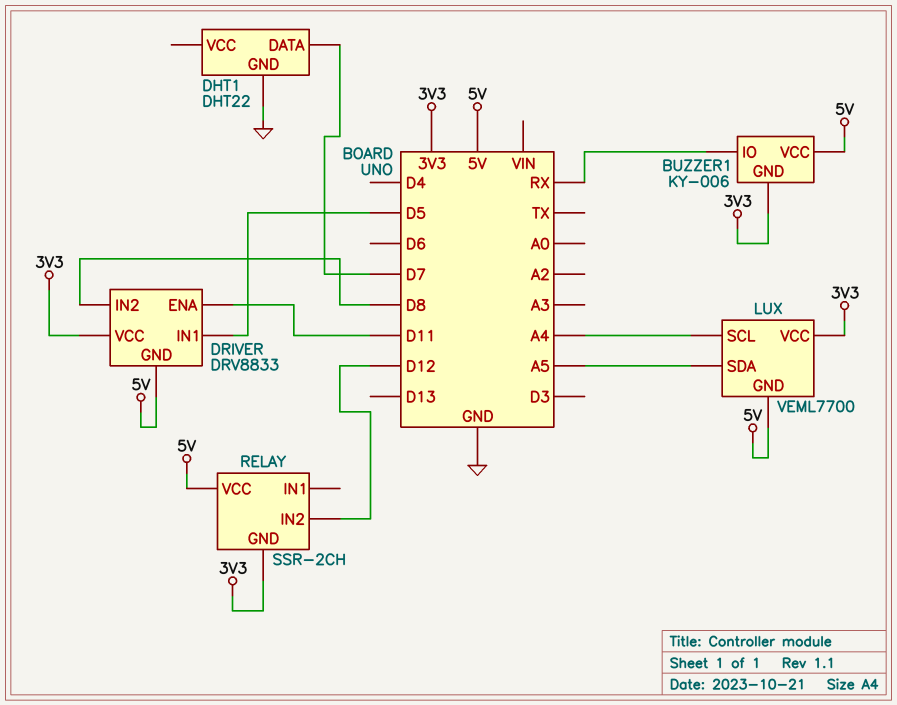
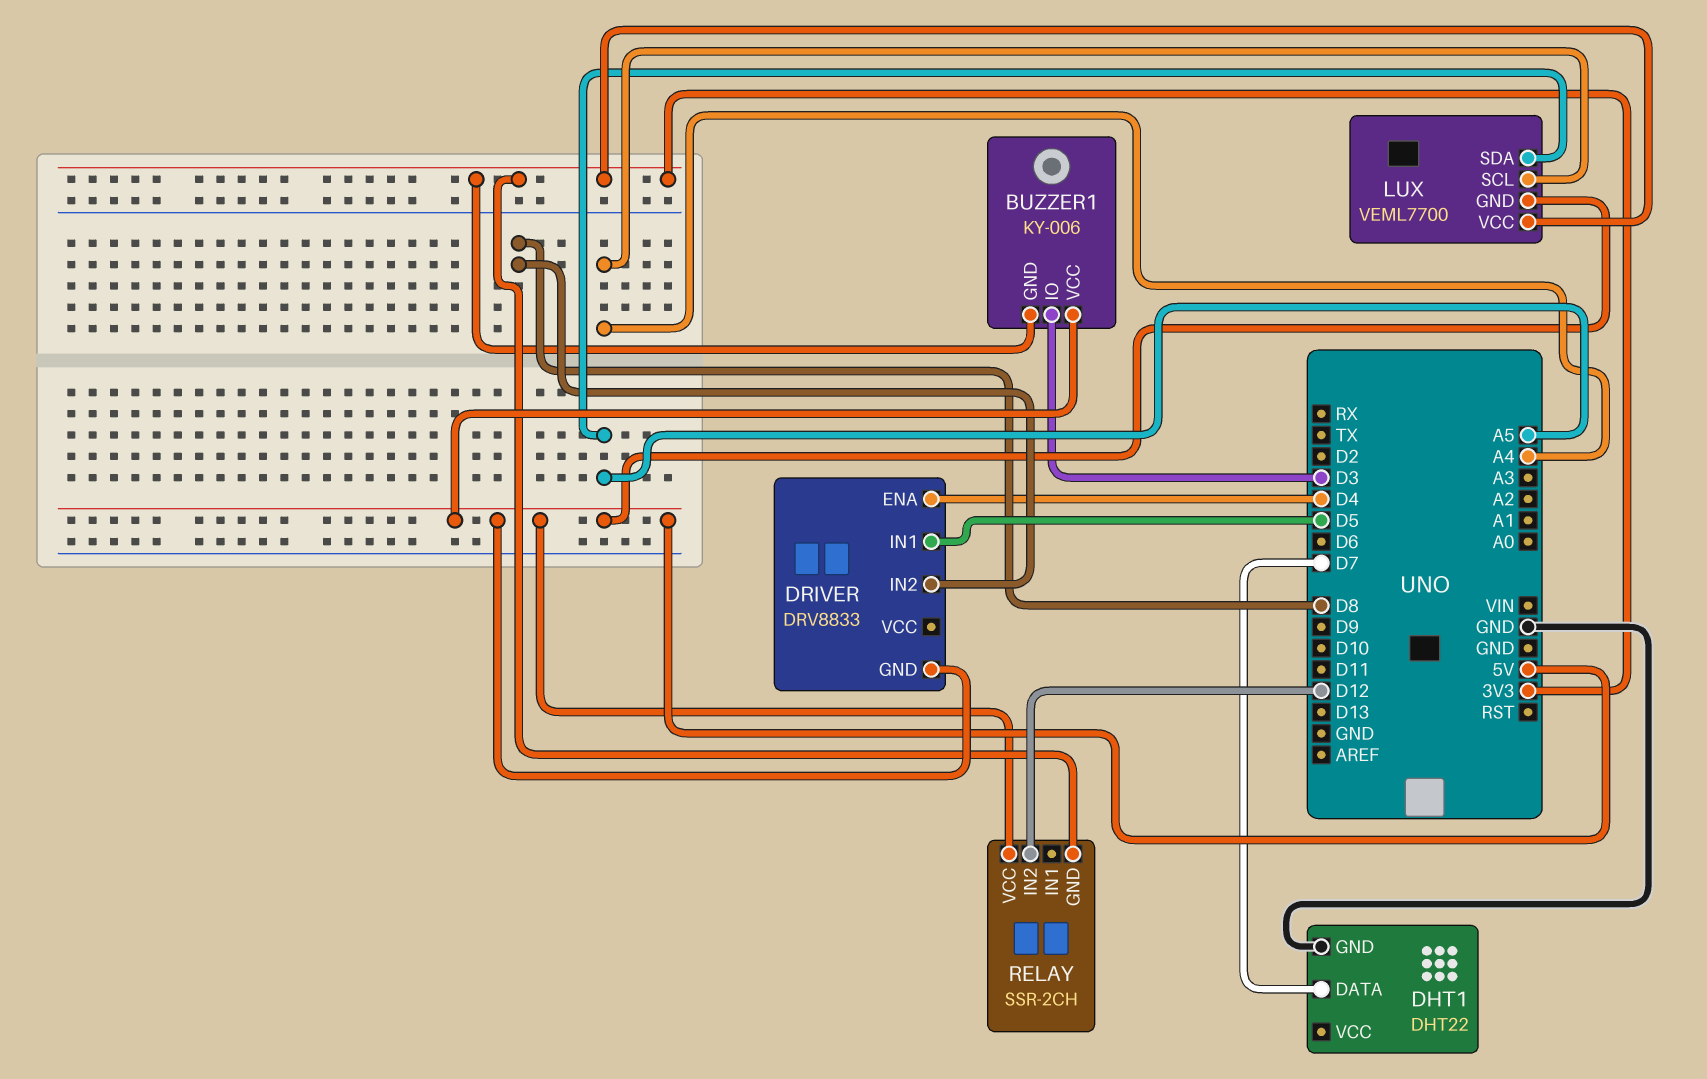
BUZZER1 pin IO: RX -> D3
DRIVER pin ENA: D11 -> D4
DRIVER pin VCC: 3V3 -> none

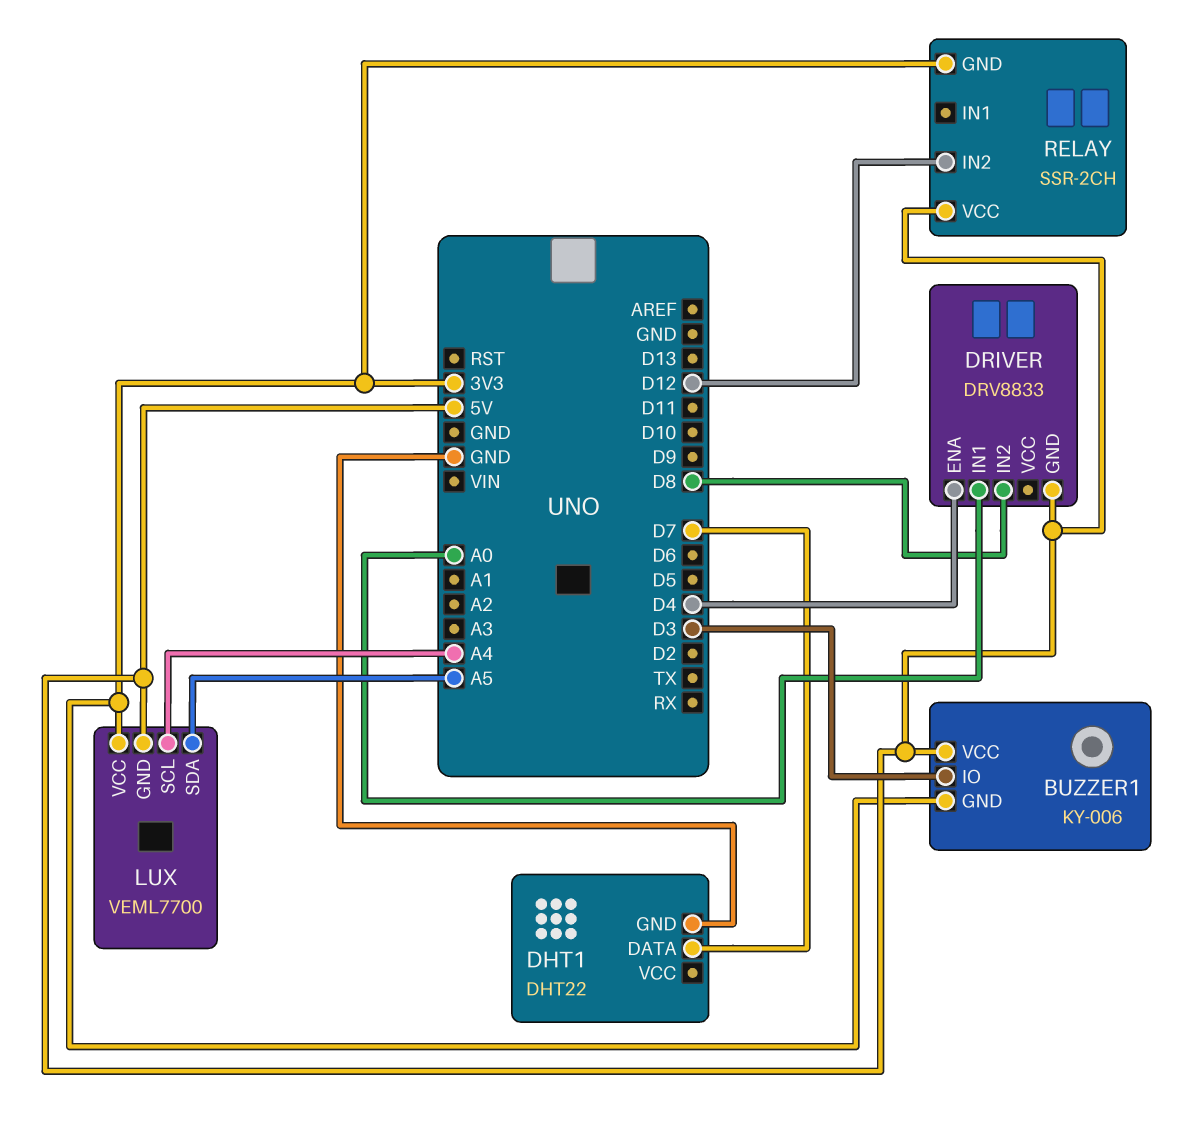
DRIVER pin IN1: D5 -> A0

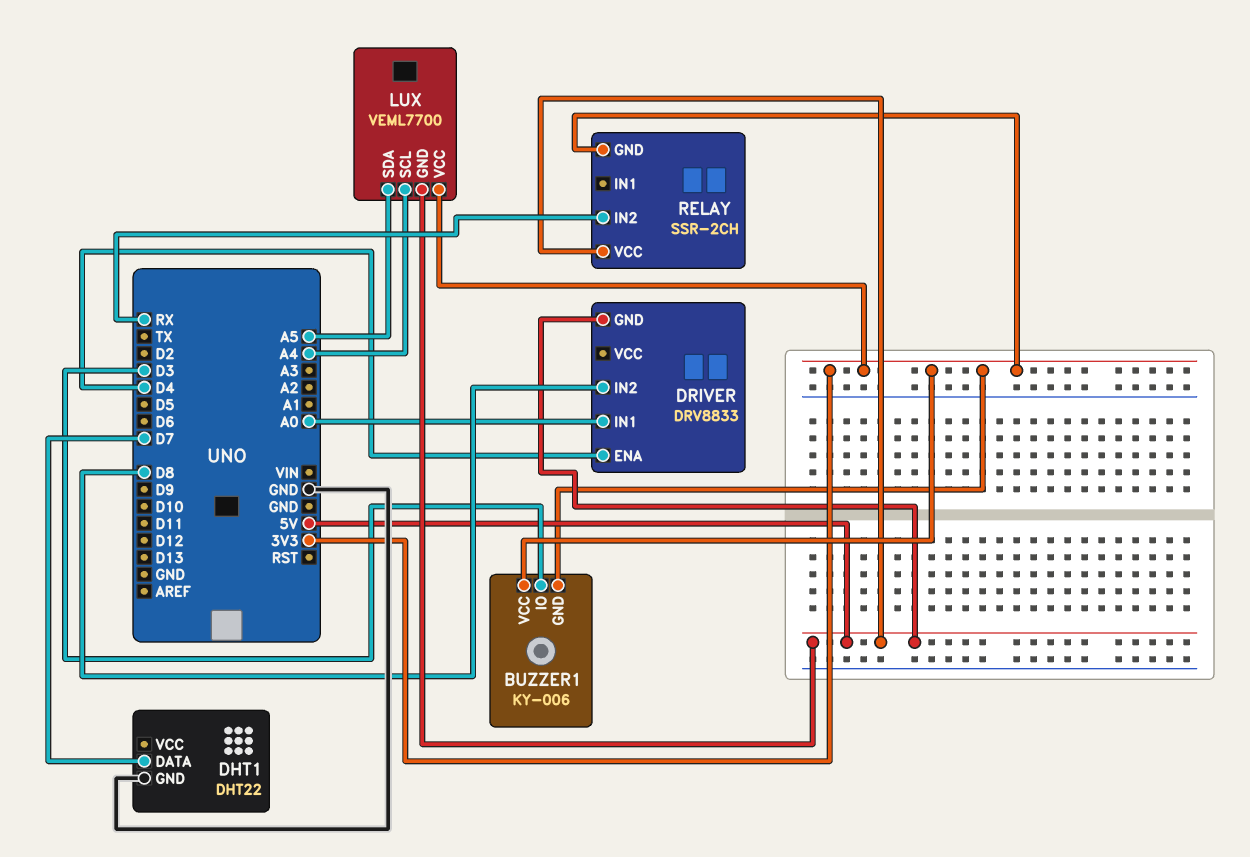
BUZZER1 pin VCC: 5V -> 3V3
RELAY pin IN2: D12 -> RX

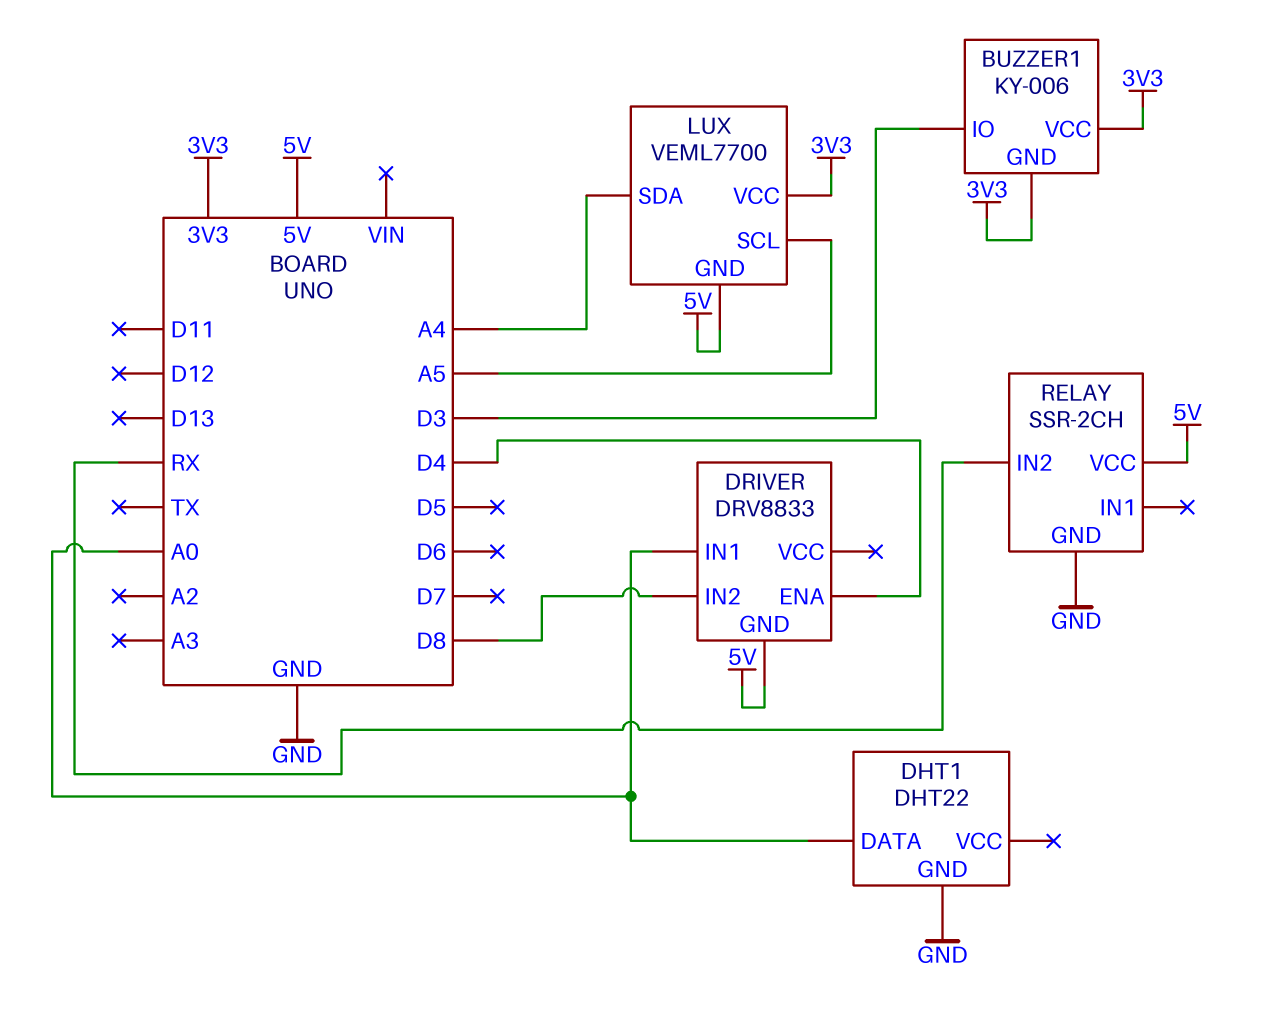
DHT1 pin DATA: D7 -> A0
LUX pin SCL: A4 -> A5
LUX pin SDA: A5 -> A4
RELAY pin GND: 3V3 -> GND

